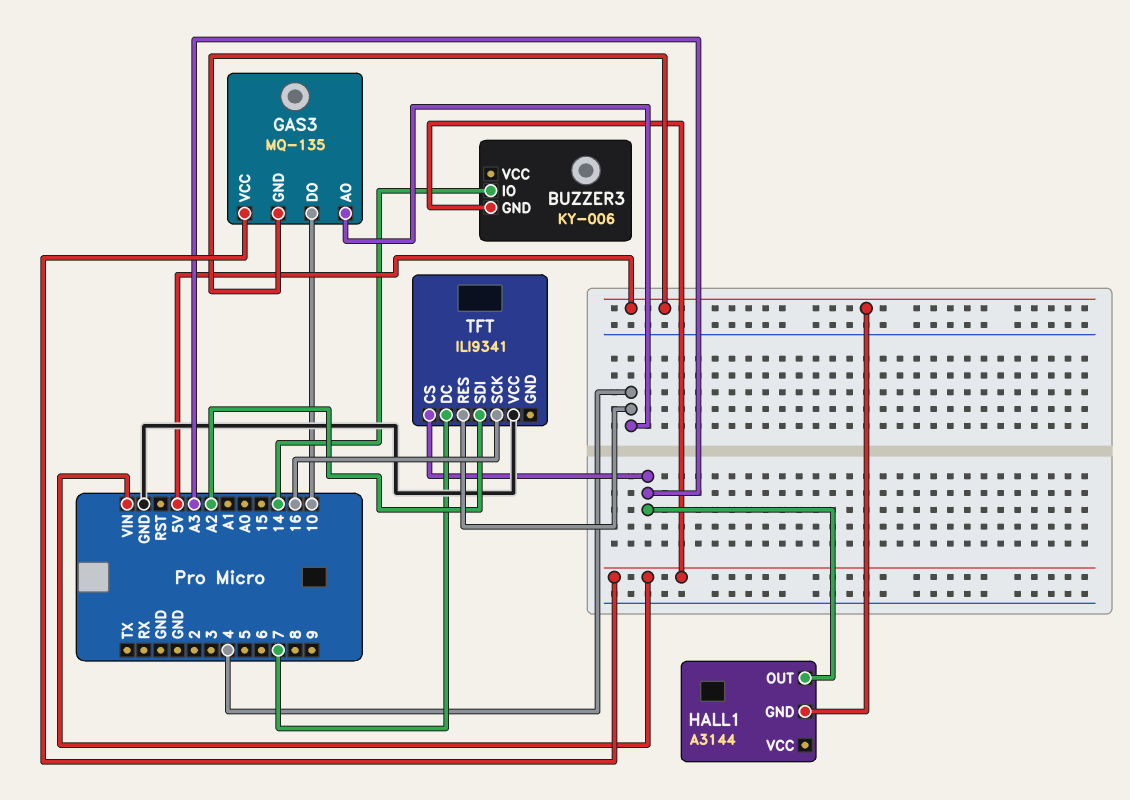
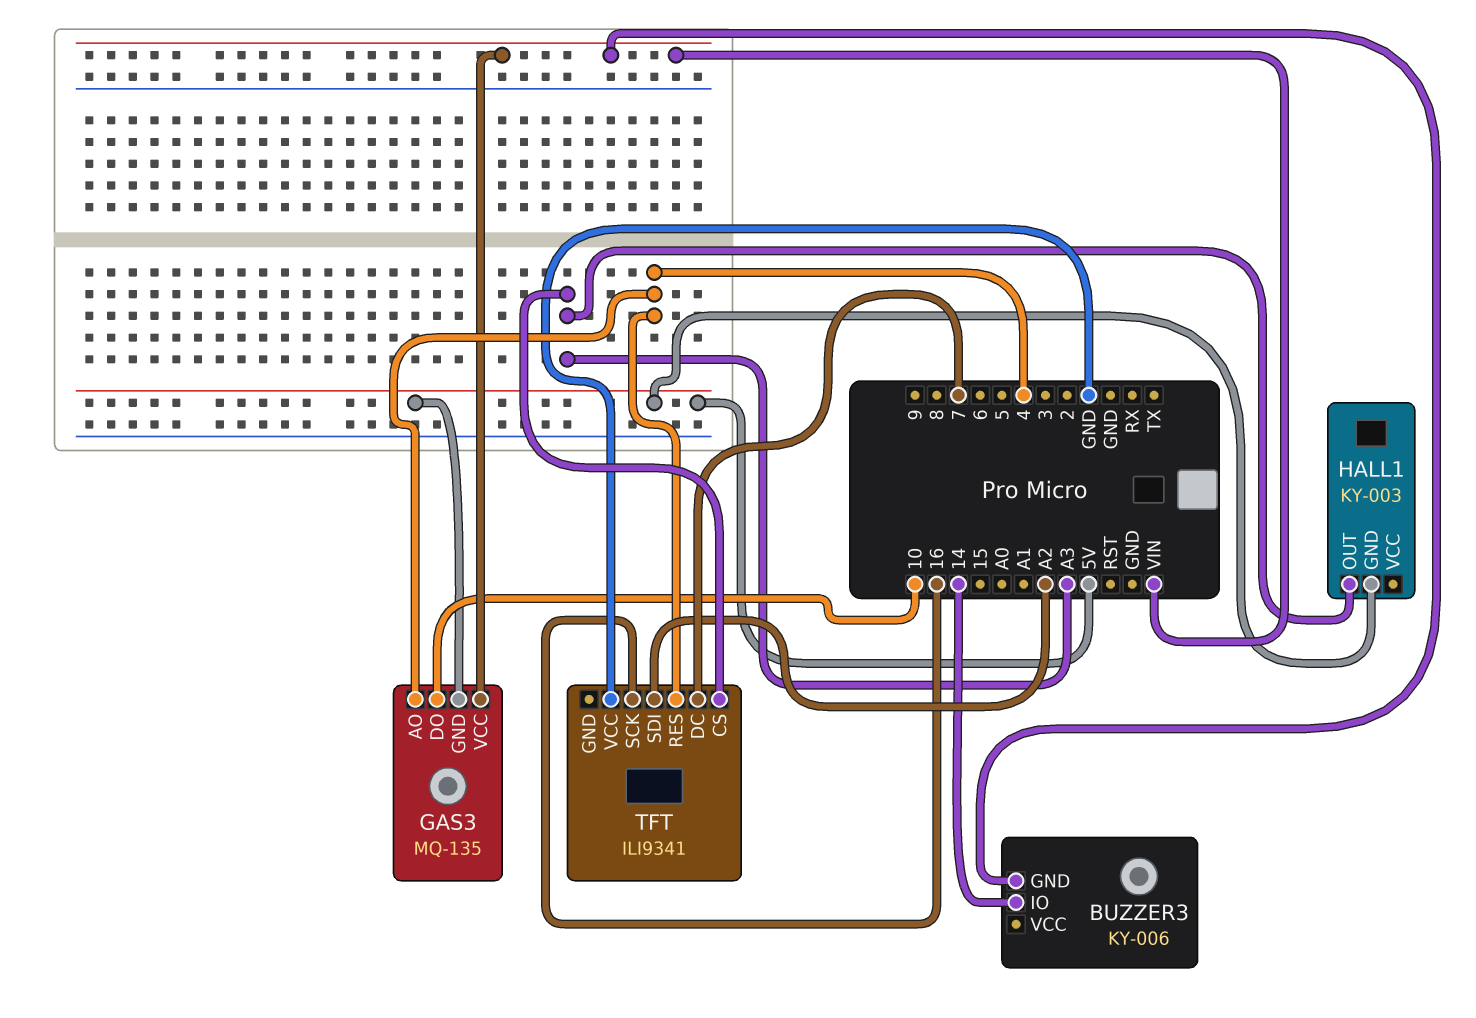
HALL1: A3144 -> KY-003

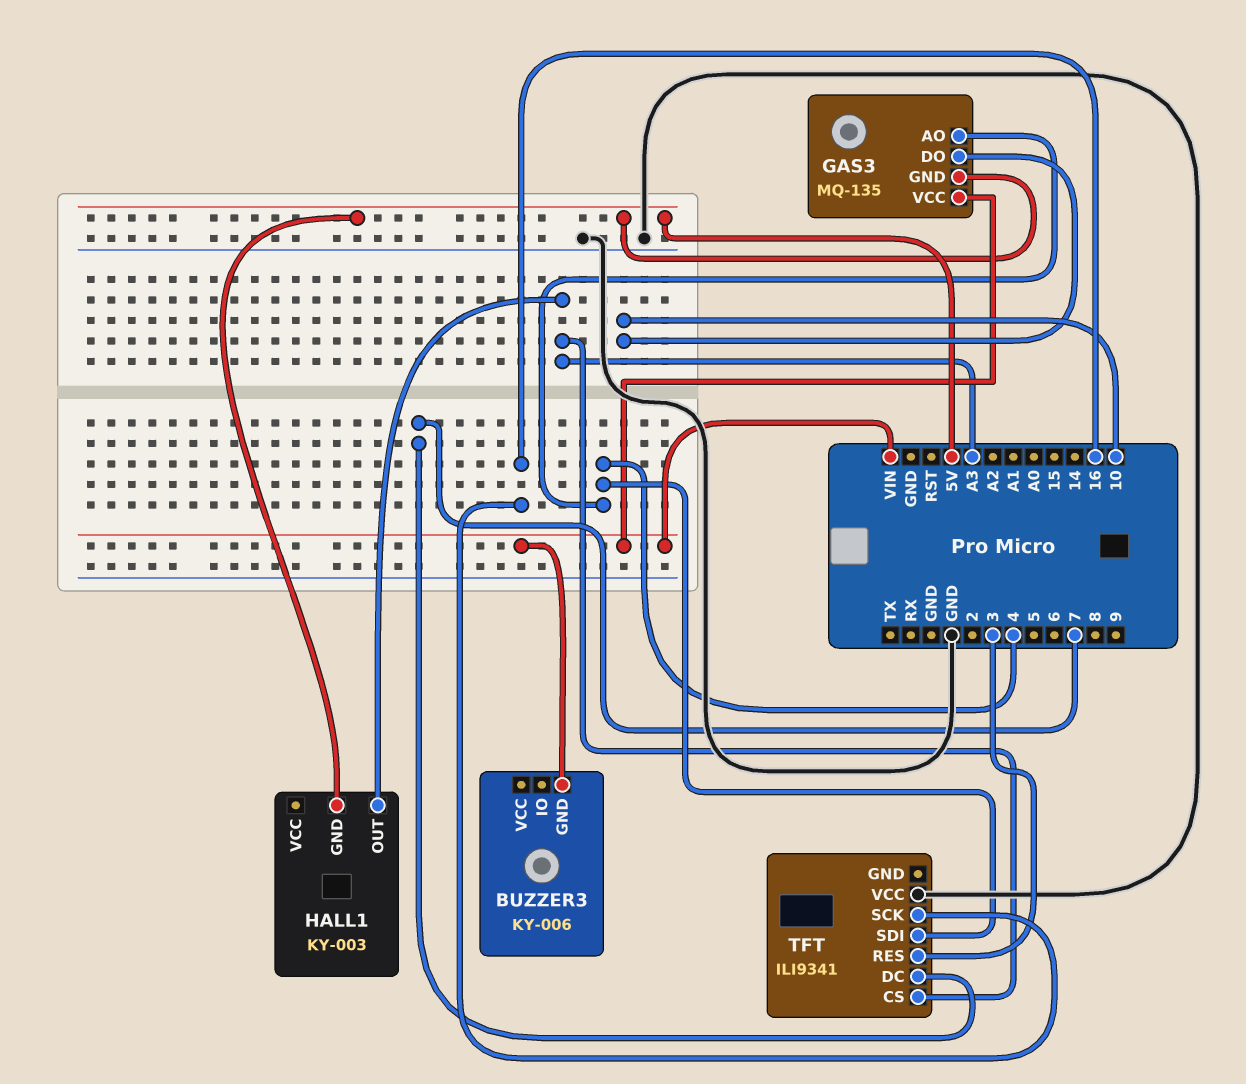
BUZZER3 pin IO: 14 -> none
TFT pin RES: 4 -> 3
TFT pin SDI: A2 -> 4

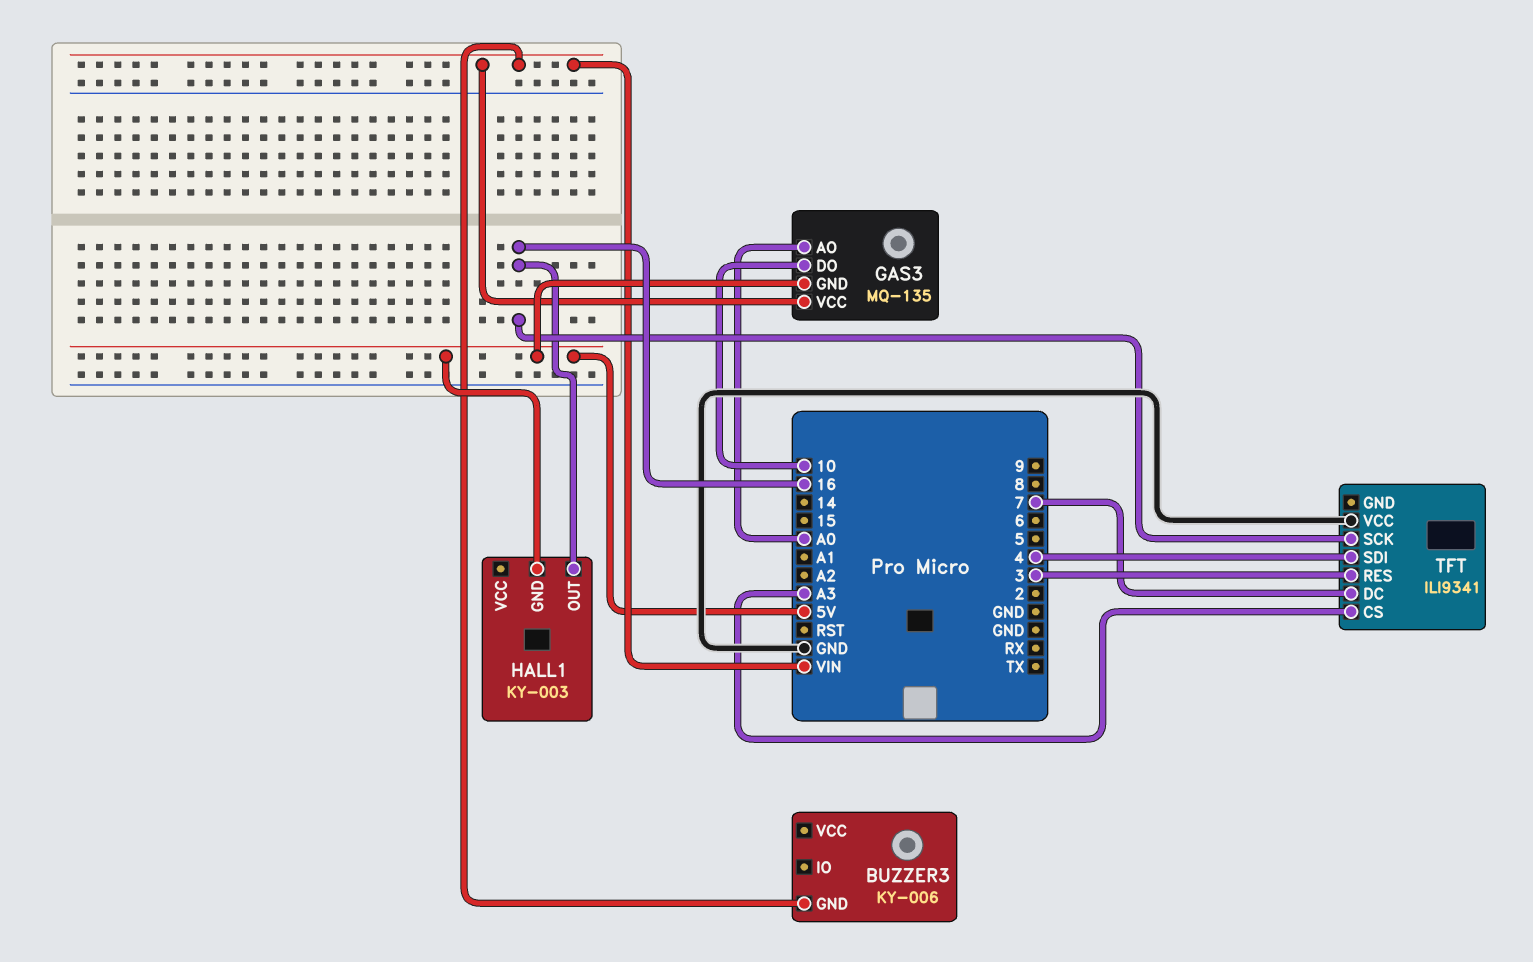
GAS3 pin AO: 4 -> A0
HALL1 pin OUT: A3 -> 16

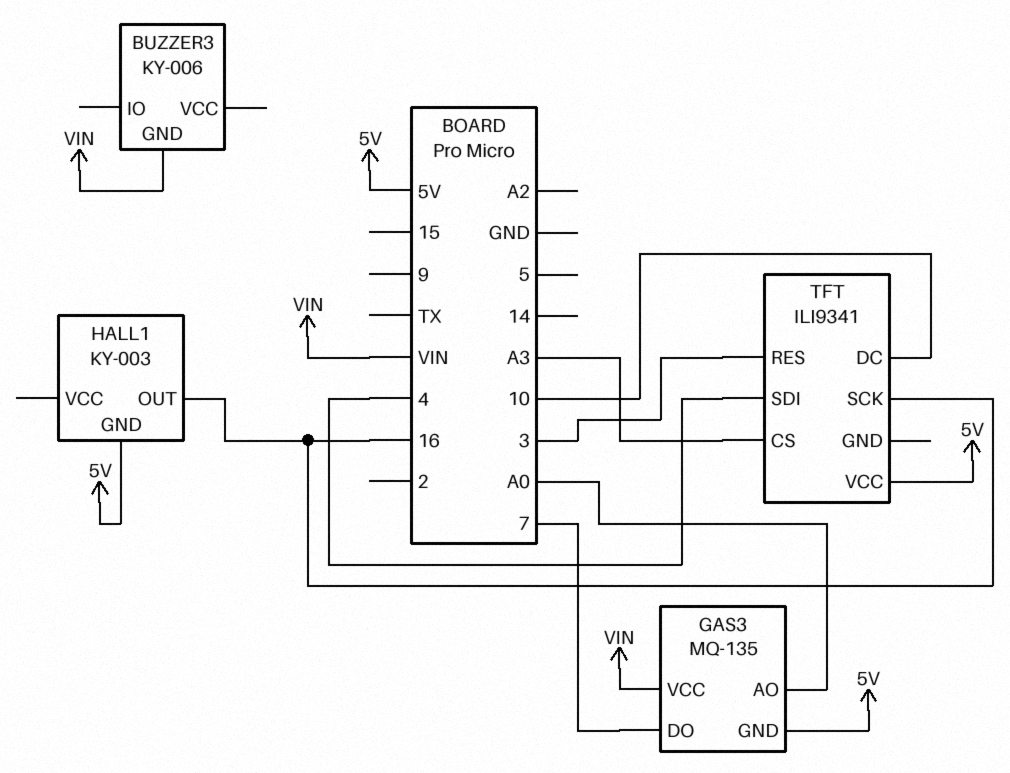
GAS3 pin DO: 10 -> 7
TFT pin DC: 7 -> 10
TFT pin VCC: GND -> 5V

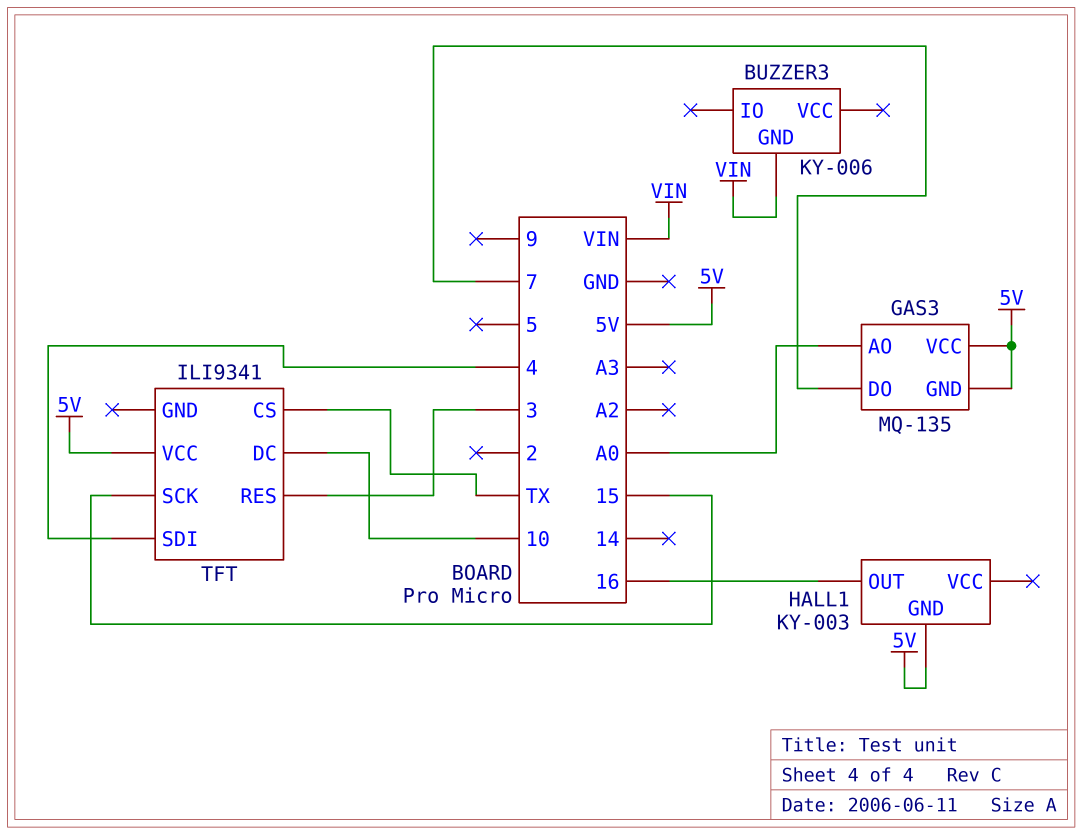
GAS3 pin VCC: VIN -> 5V
TFT pin CS: A3 -> TX
TFT pin SCK: 16 -> 15

